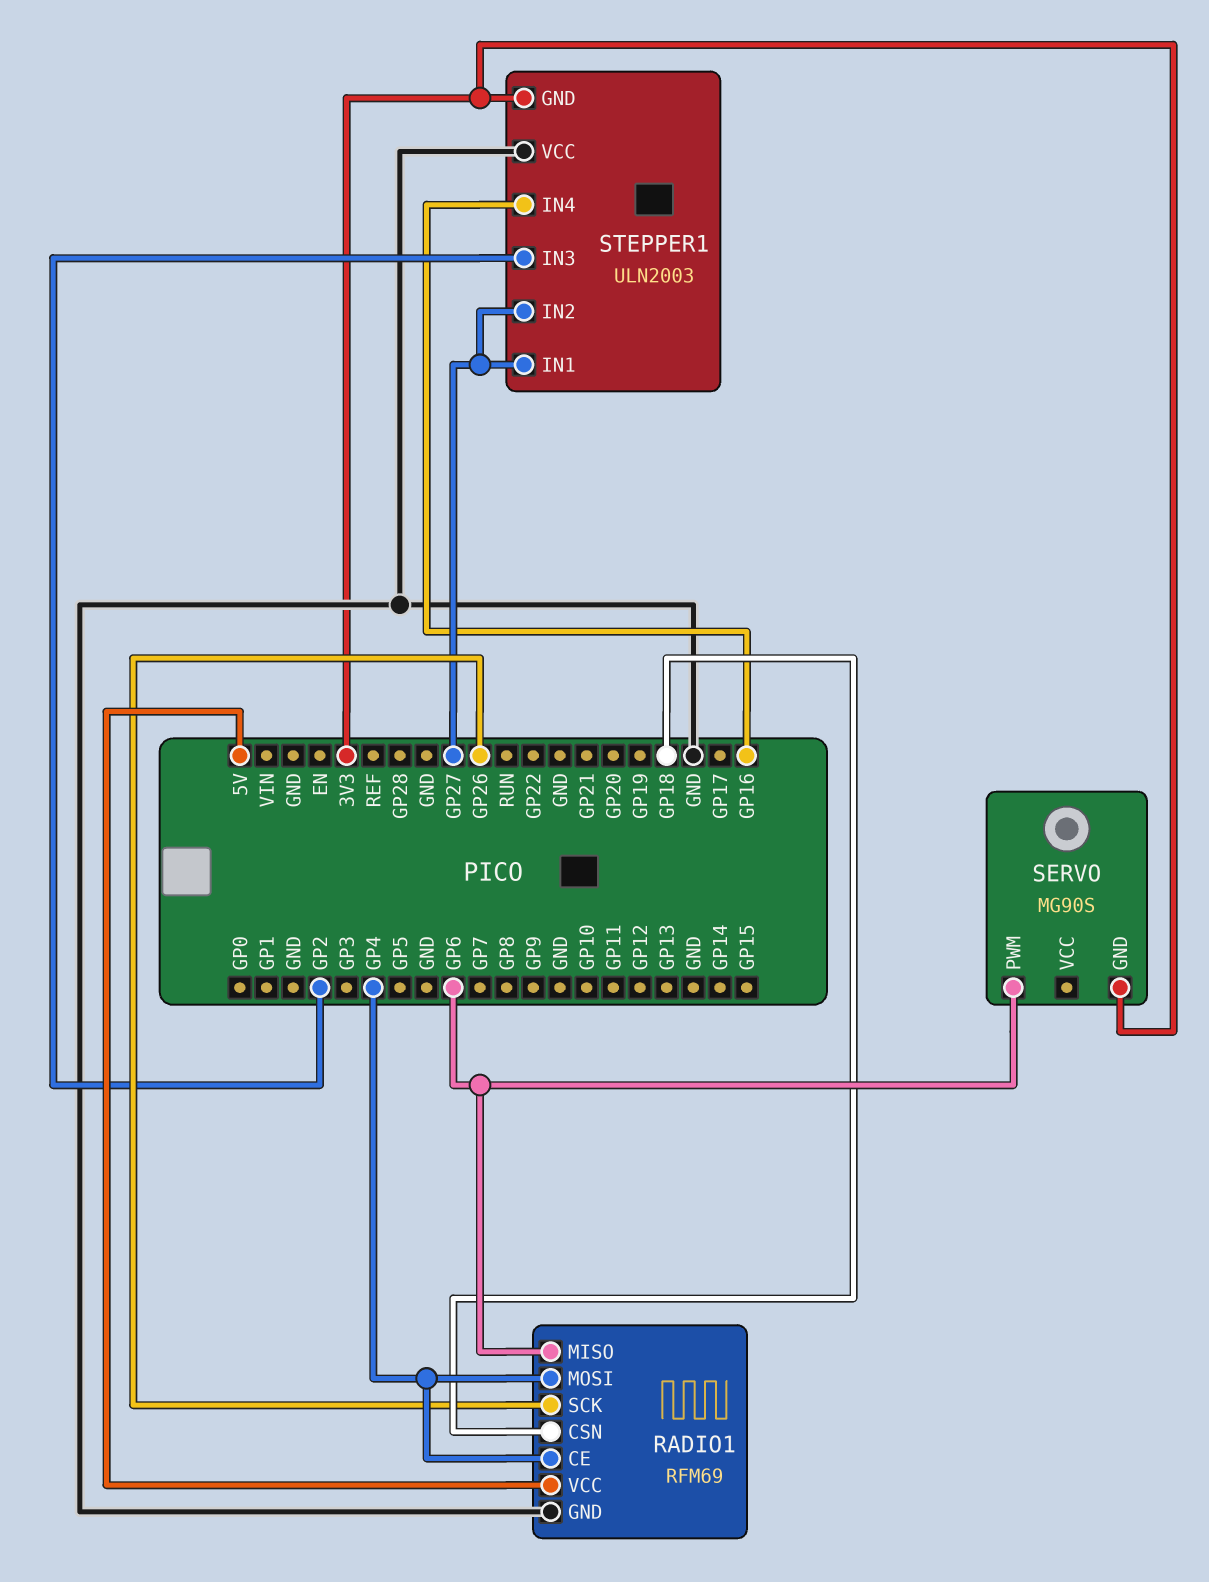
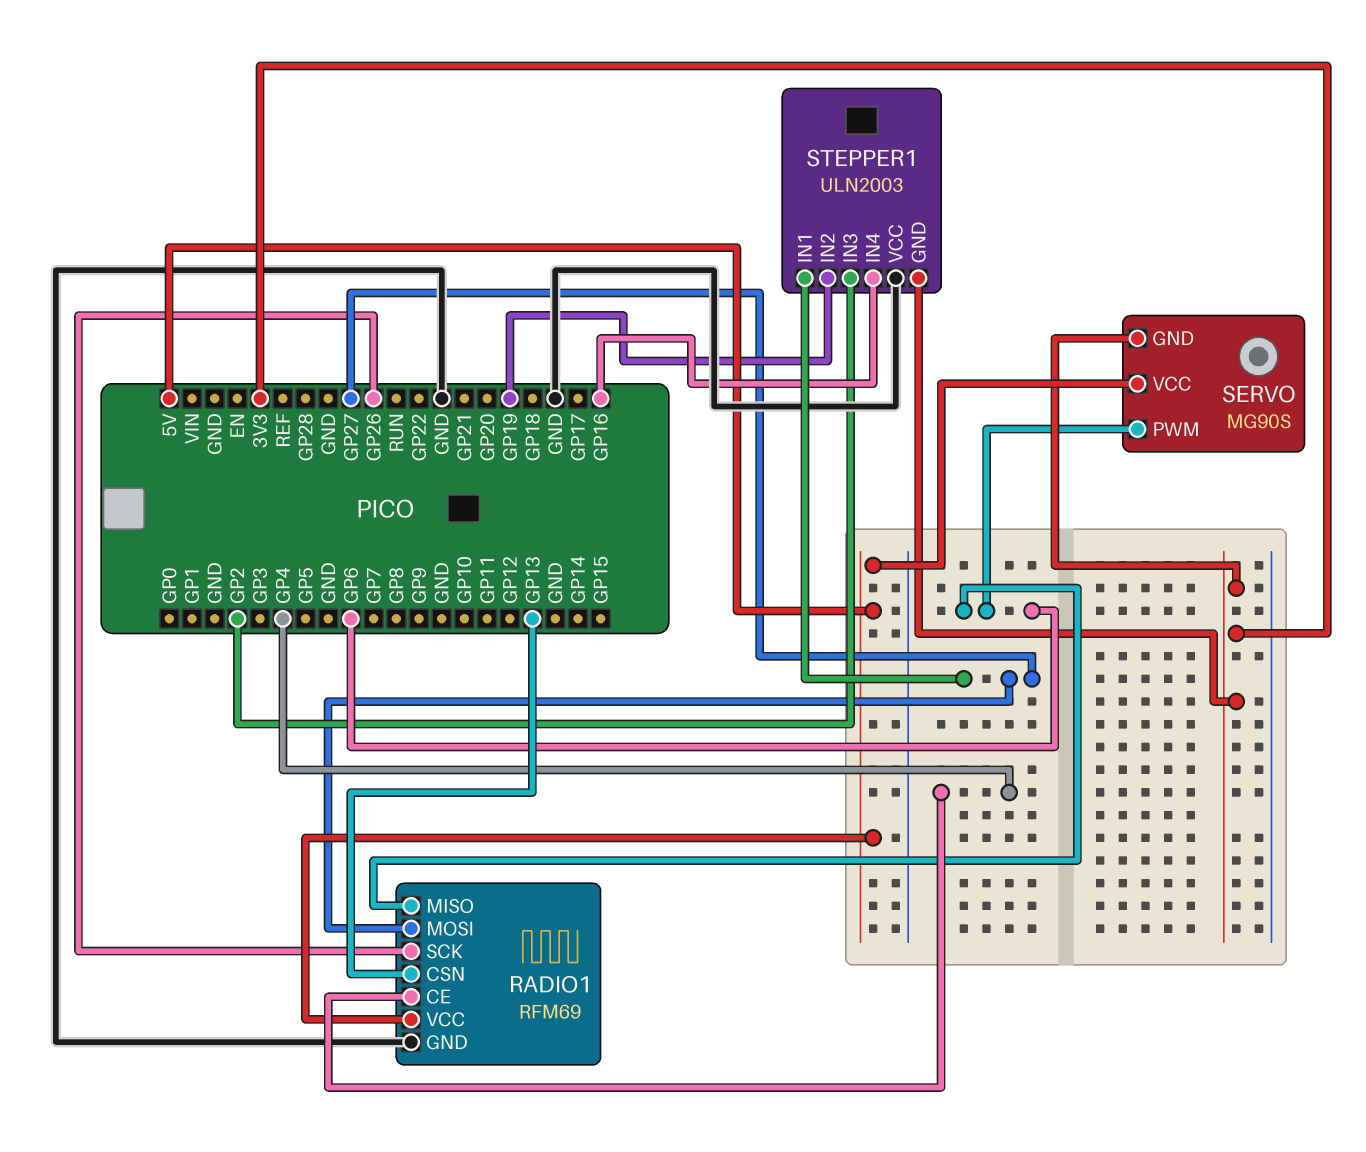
RADIO1 pin CSN: GP18 -> GP13
RADIO1 pin MOSI: GP4 -> GP27
SERVO pin VCC: none -> 5V
STEPPER1 pin IN2: GP27 -> GP19

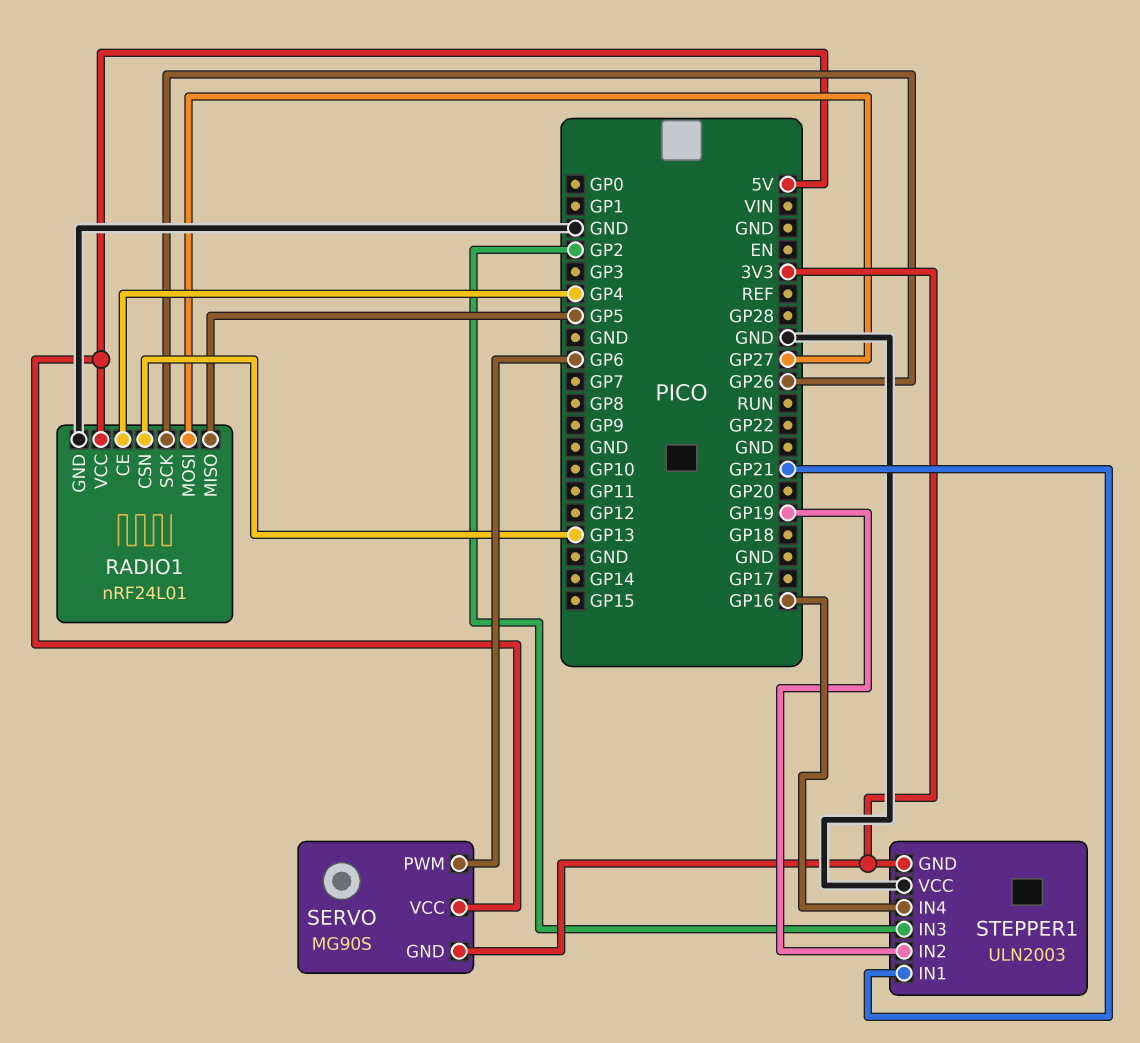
RADIO1: RFM69 -> nRF24L01
RADIO1 pin MISO: GP6 -> GP5
STEPPER1 pin IN1: GP27 -> GP21

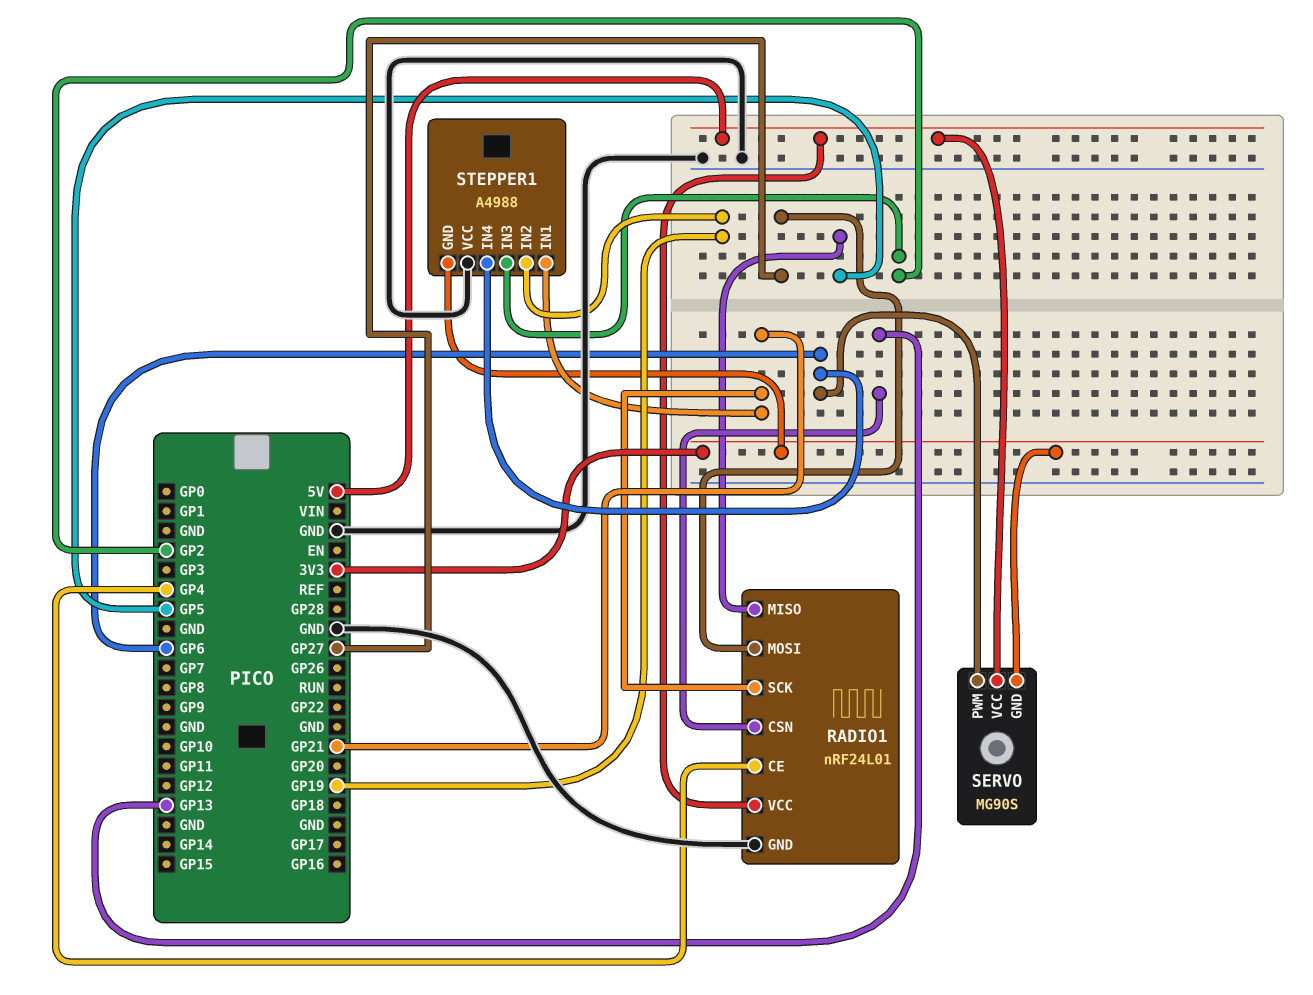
RADIO1 pin SCK: GP26 -> GP21
STEPPER1: ULN2003 -> A4988
STEPPER1 pin IN4: GP16 -> GP6

